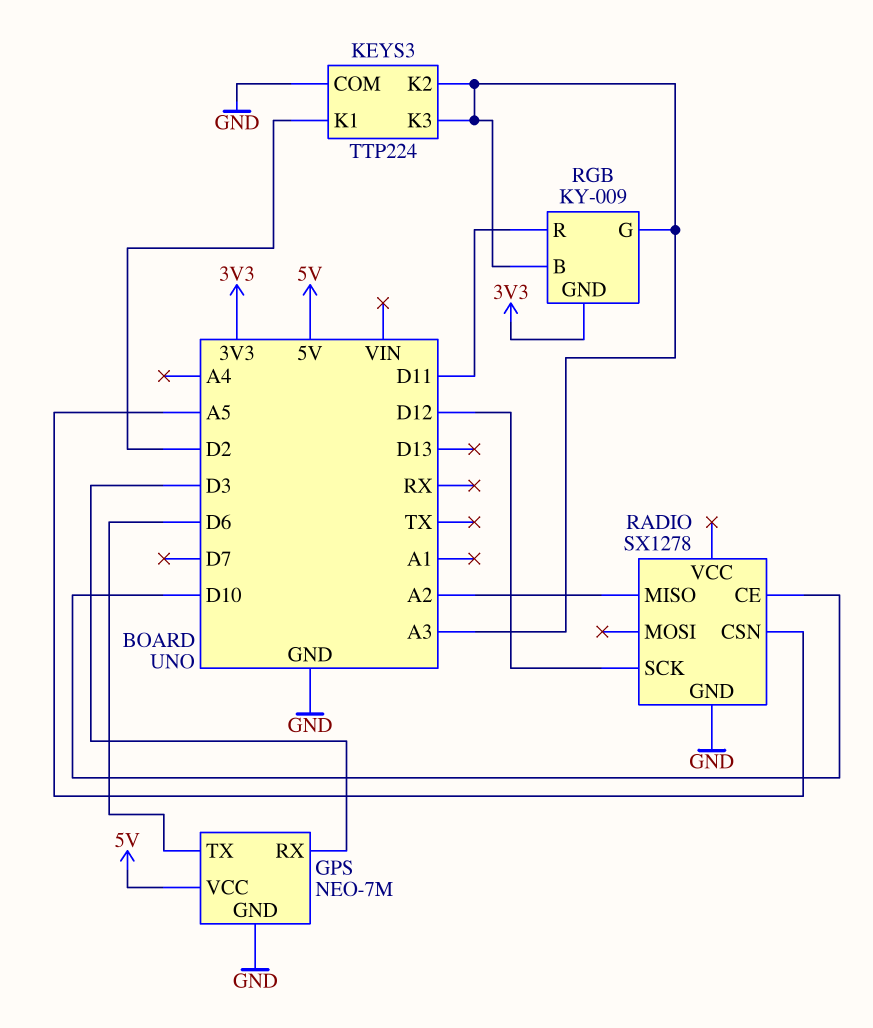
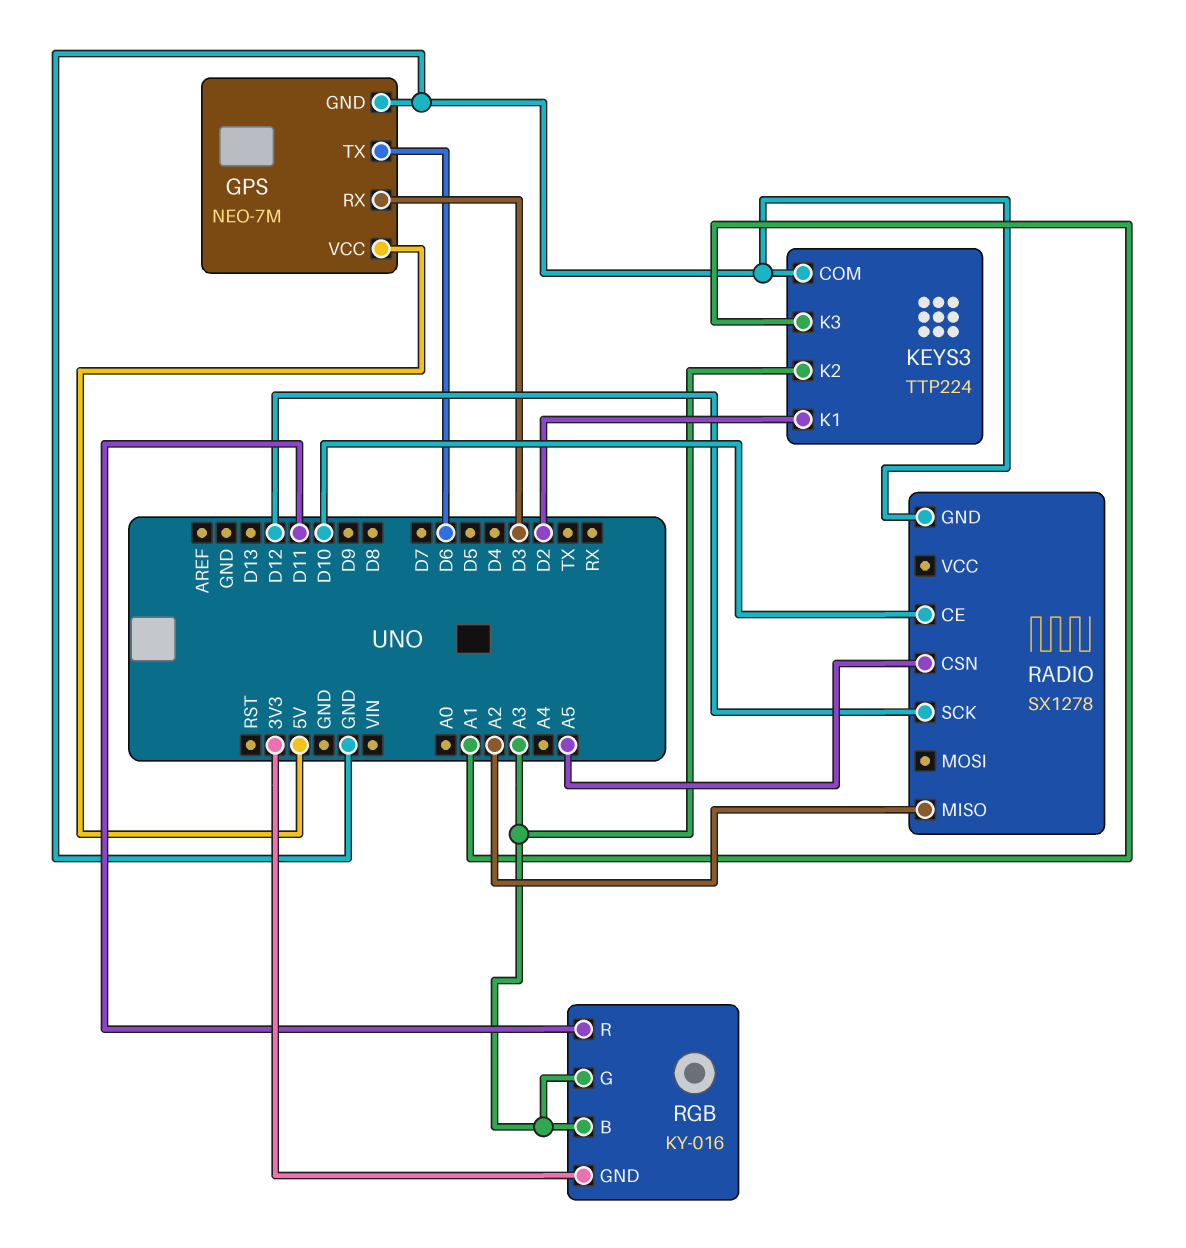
KEYS3 pin K3: A3 -> A1
RGB: KY-009 -> KY-016

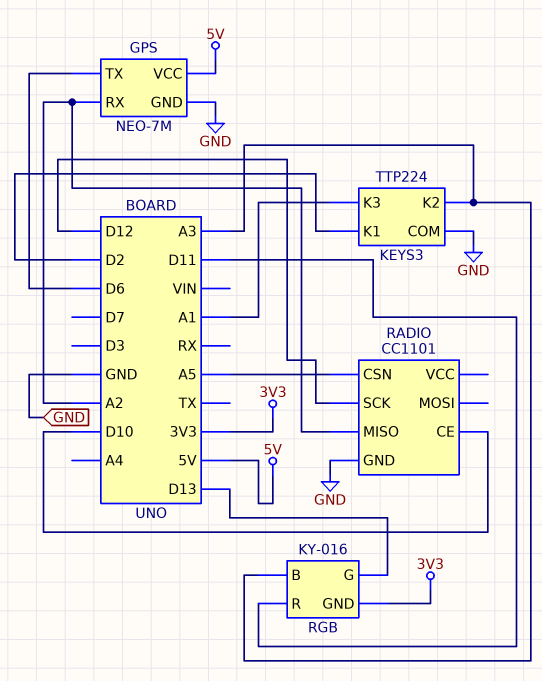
GPS pin RX: D3 -> A2
RADIO: SX1278 -> CC1101
RGB pin G: A3 -> D13

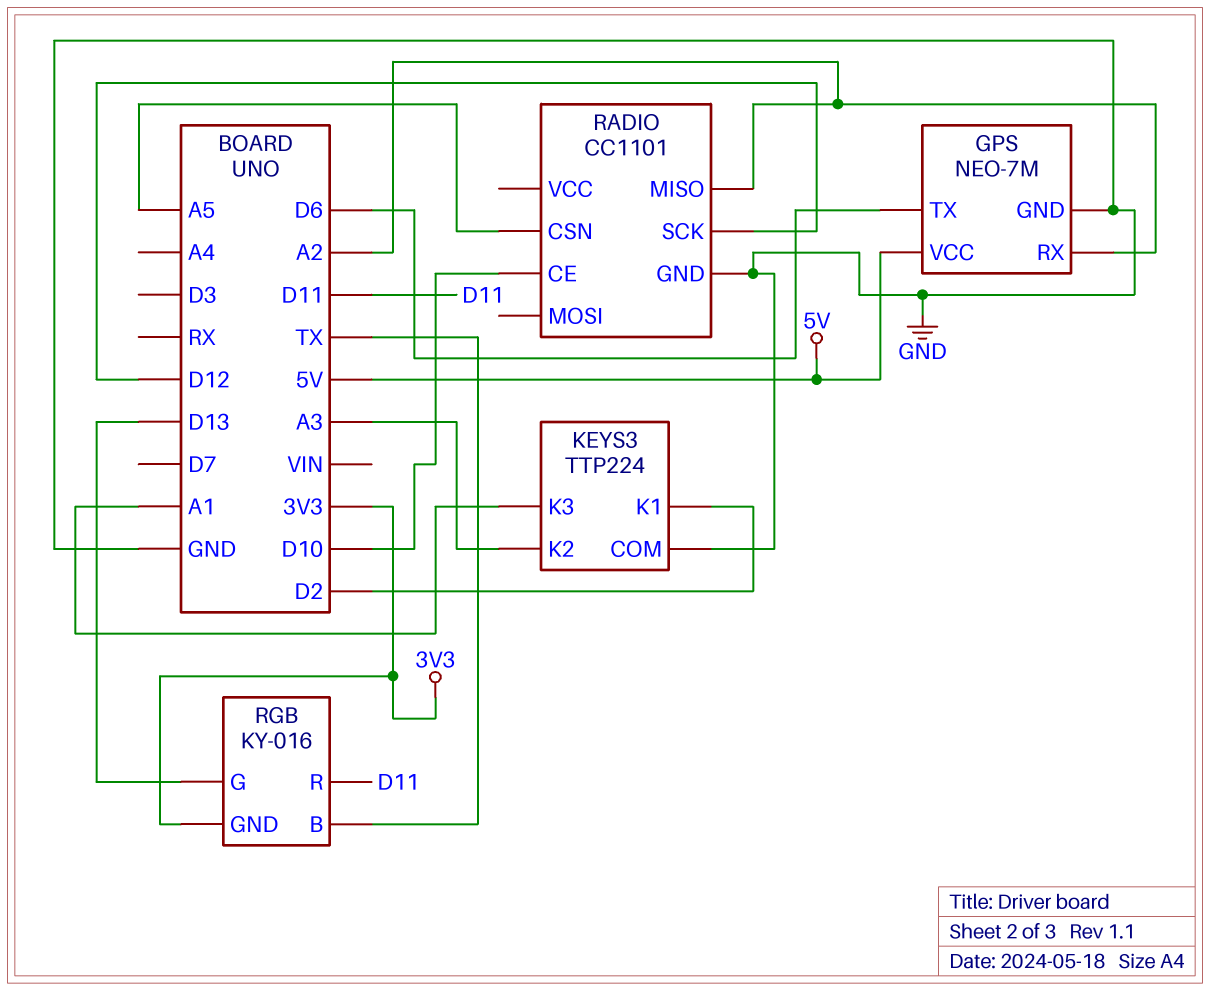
RGB pin B: A3 -> TX

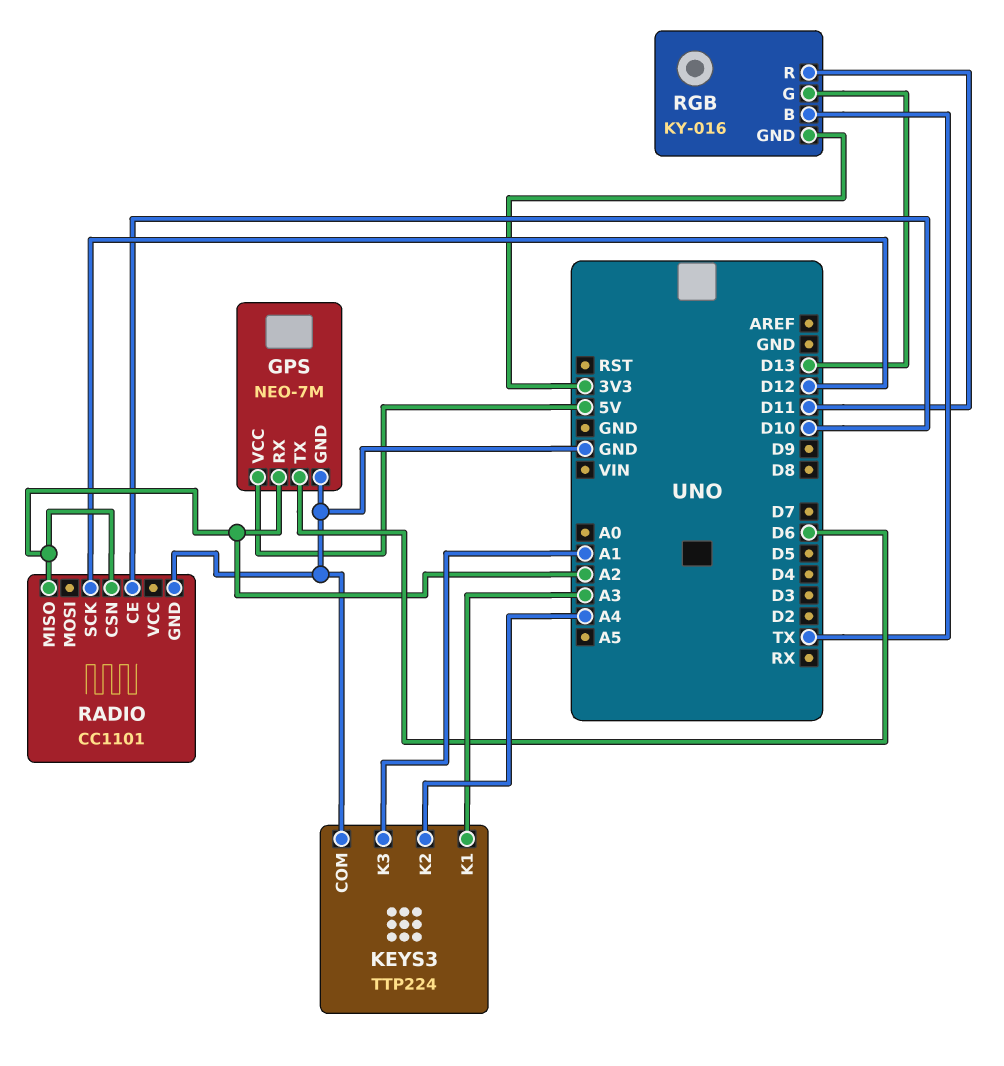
KEYS3 pin K1: D2 -> A3
KEYS3 pin K2: A3 -> A4
RADIO pin CSN: A5 -> A2

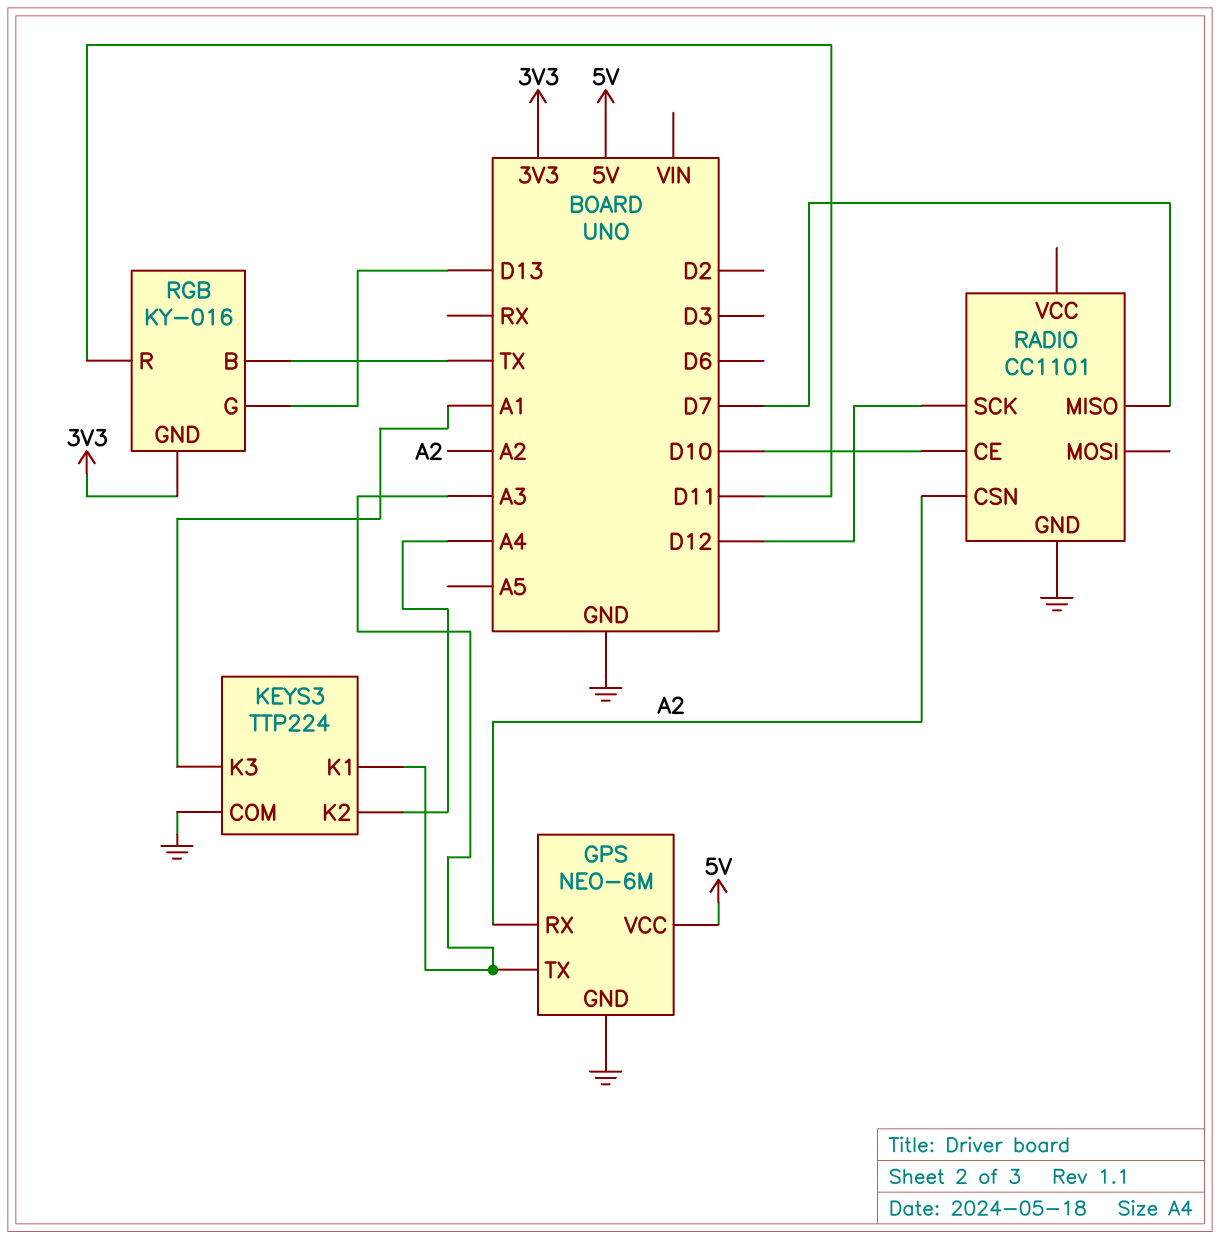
GPS: NEO-7M -> NEO-6M
GPS pin TX: D6 -> A3
RADIO pin MISO: A2 -> D7

